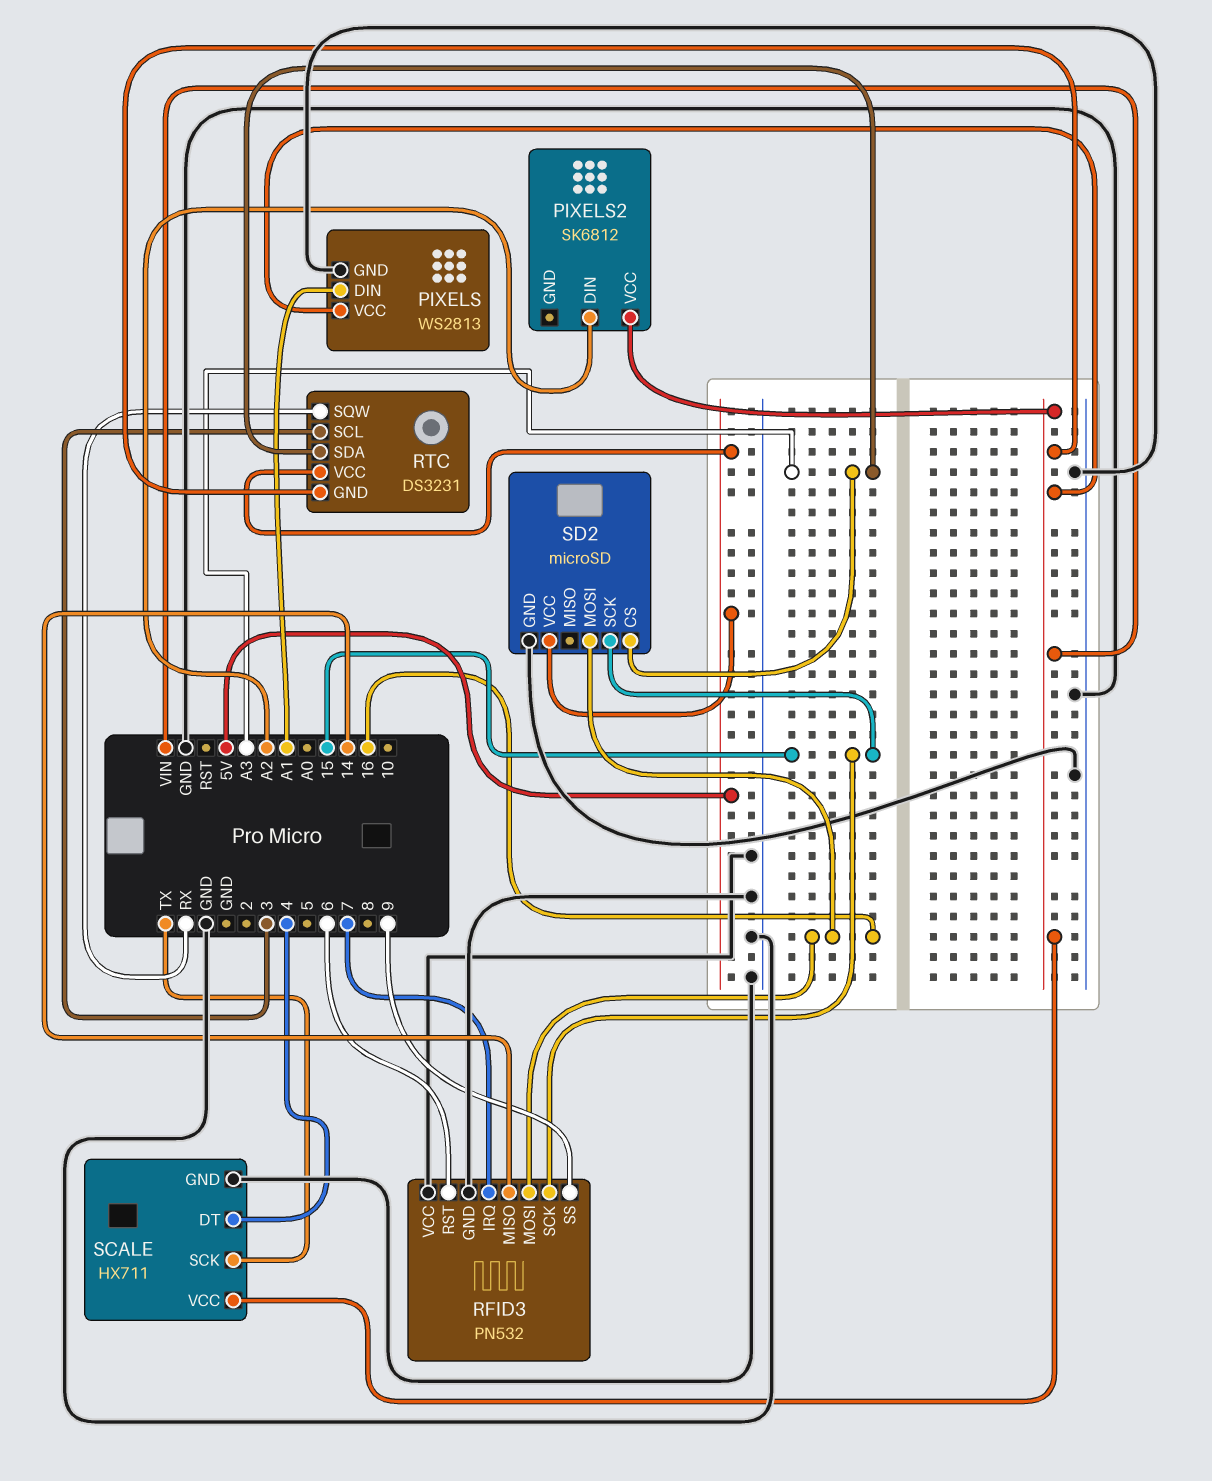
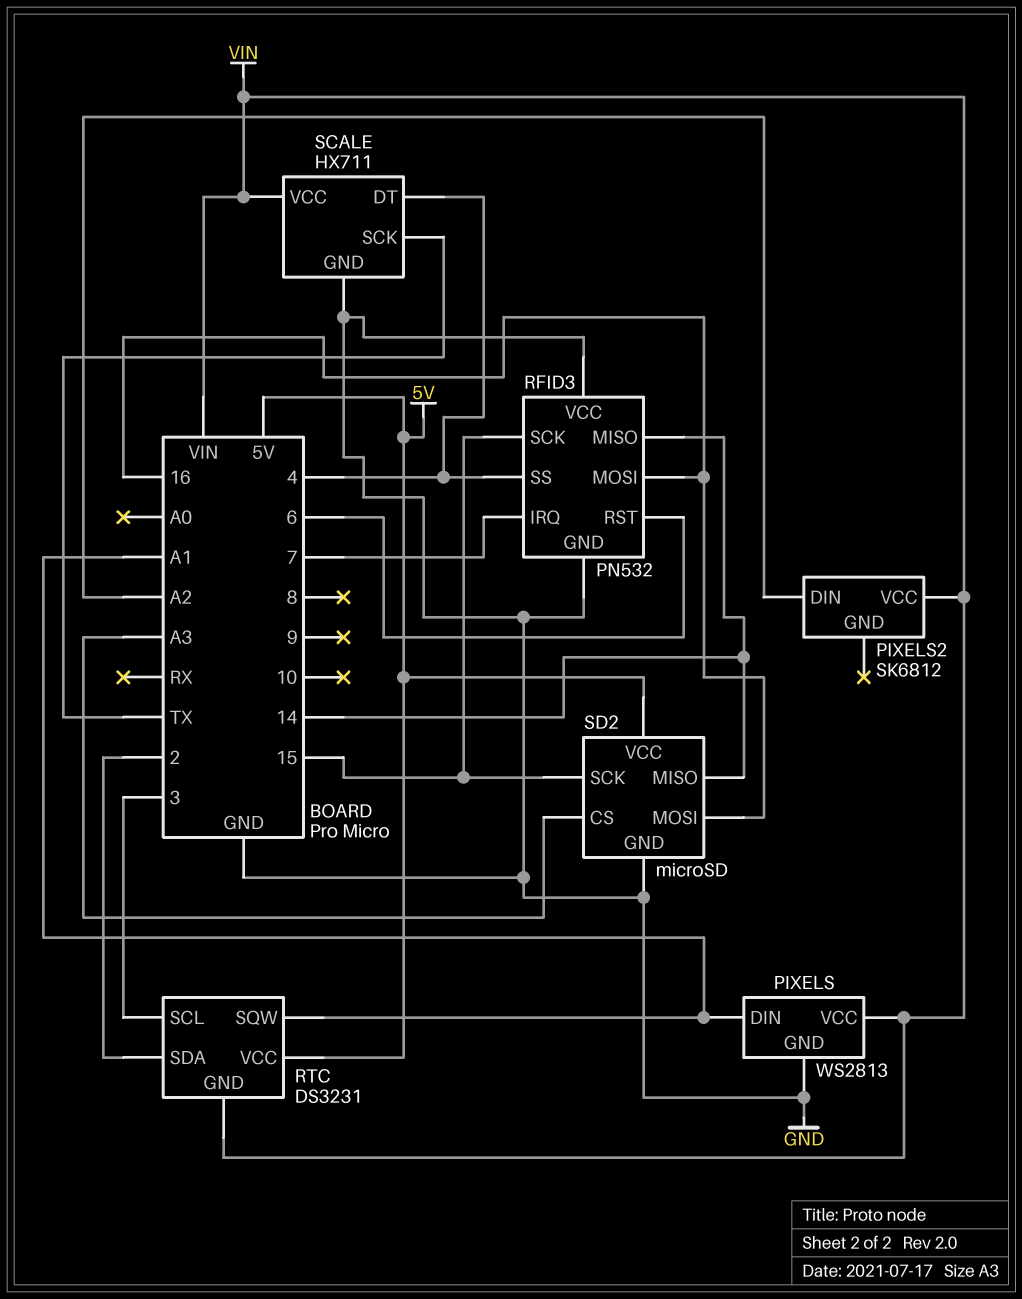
RFID3 pin SS: 9 -> 4
RTC pin SDA: A3 -> 2
RTC pin SQW: RX -> A1
SD2 pin MISO: none -> 14

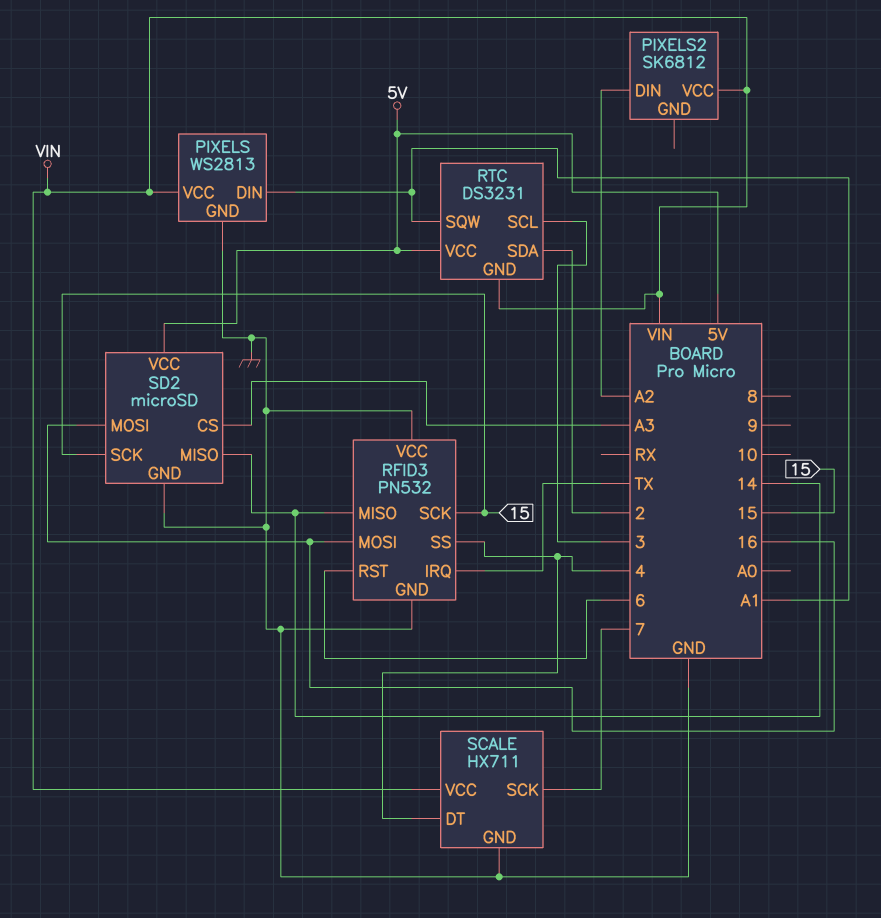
RFID3 pin IRQ: 7 -> TX
SCALE pin SCK: TX -> 7

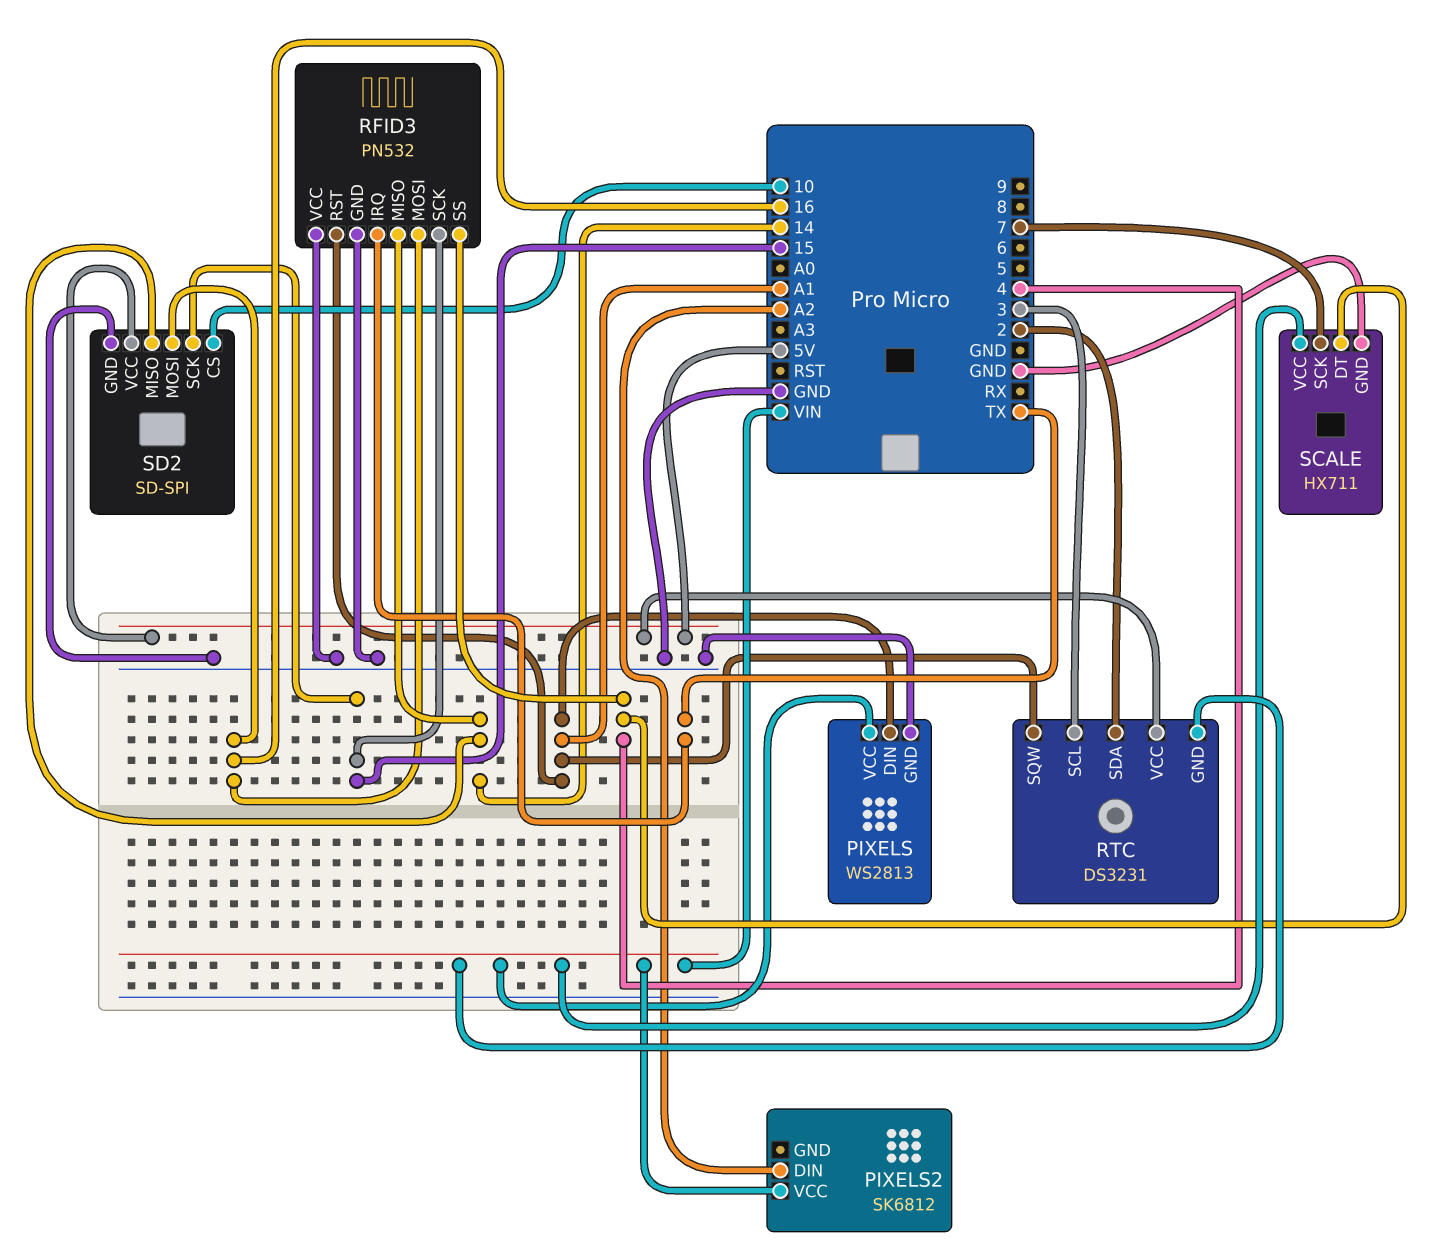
RFID3 pin RST: 6 -> A1
SD2: microSD -> SD-SPI
SD2 pin CS: A3 -> 10

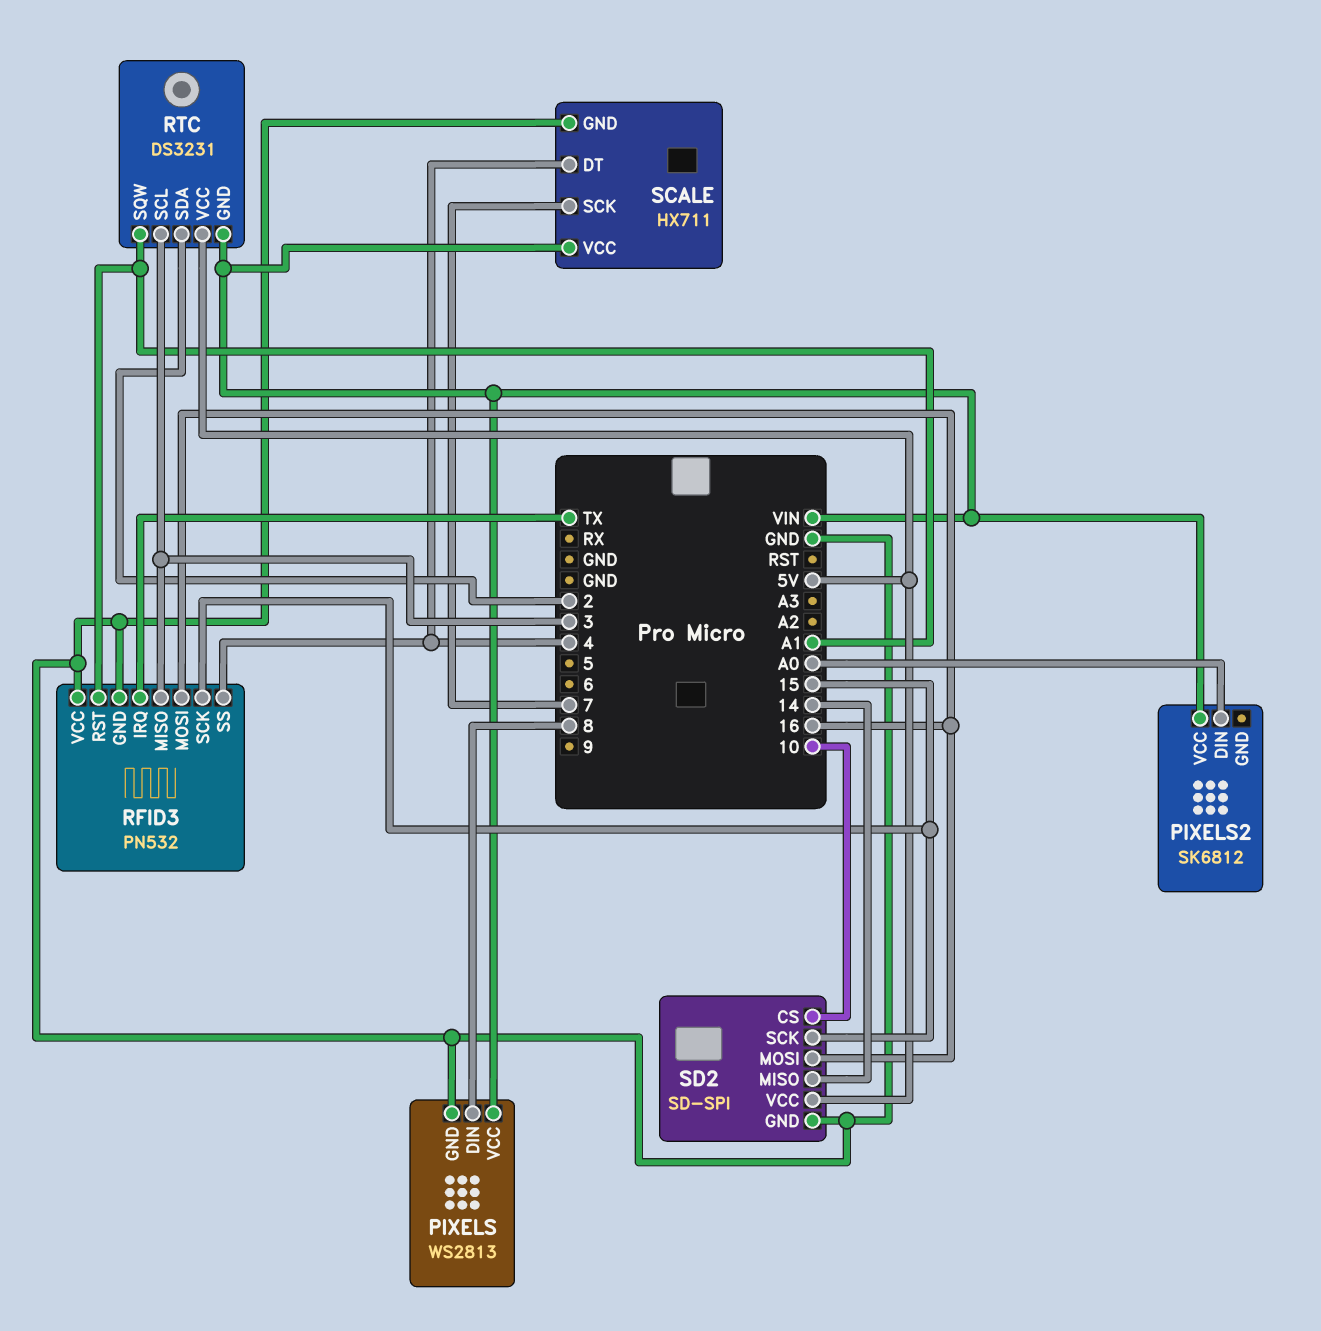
PIXELS pin DIN: A1 -> 8
PIXELS2 pin DIN: A2 -> A0
RFID3 pin MISO: 14 -> 3

